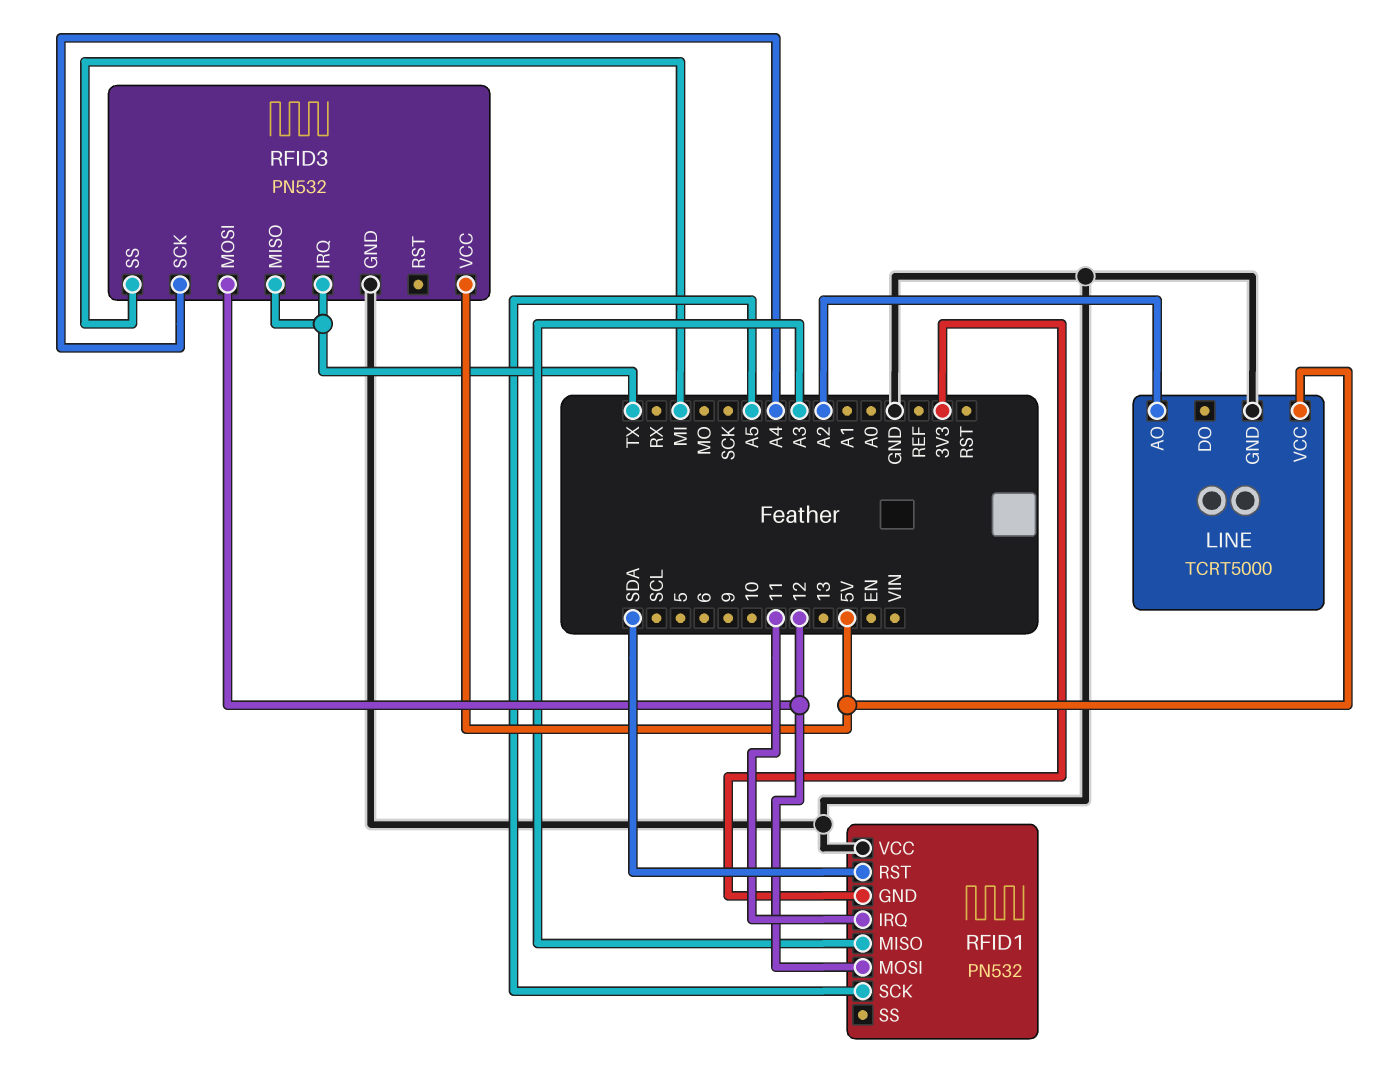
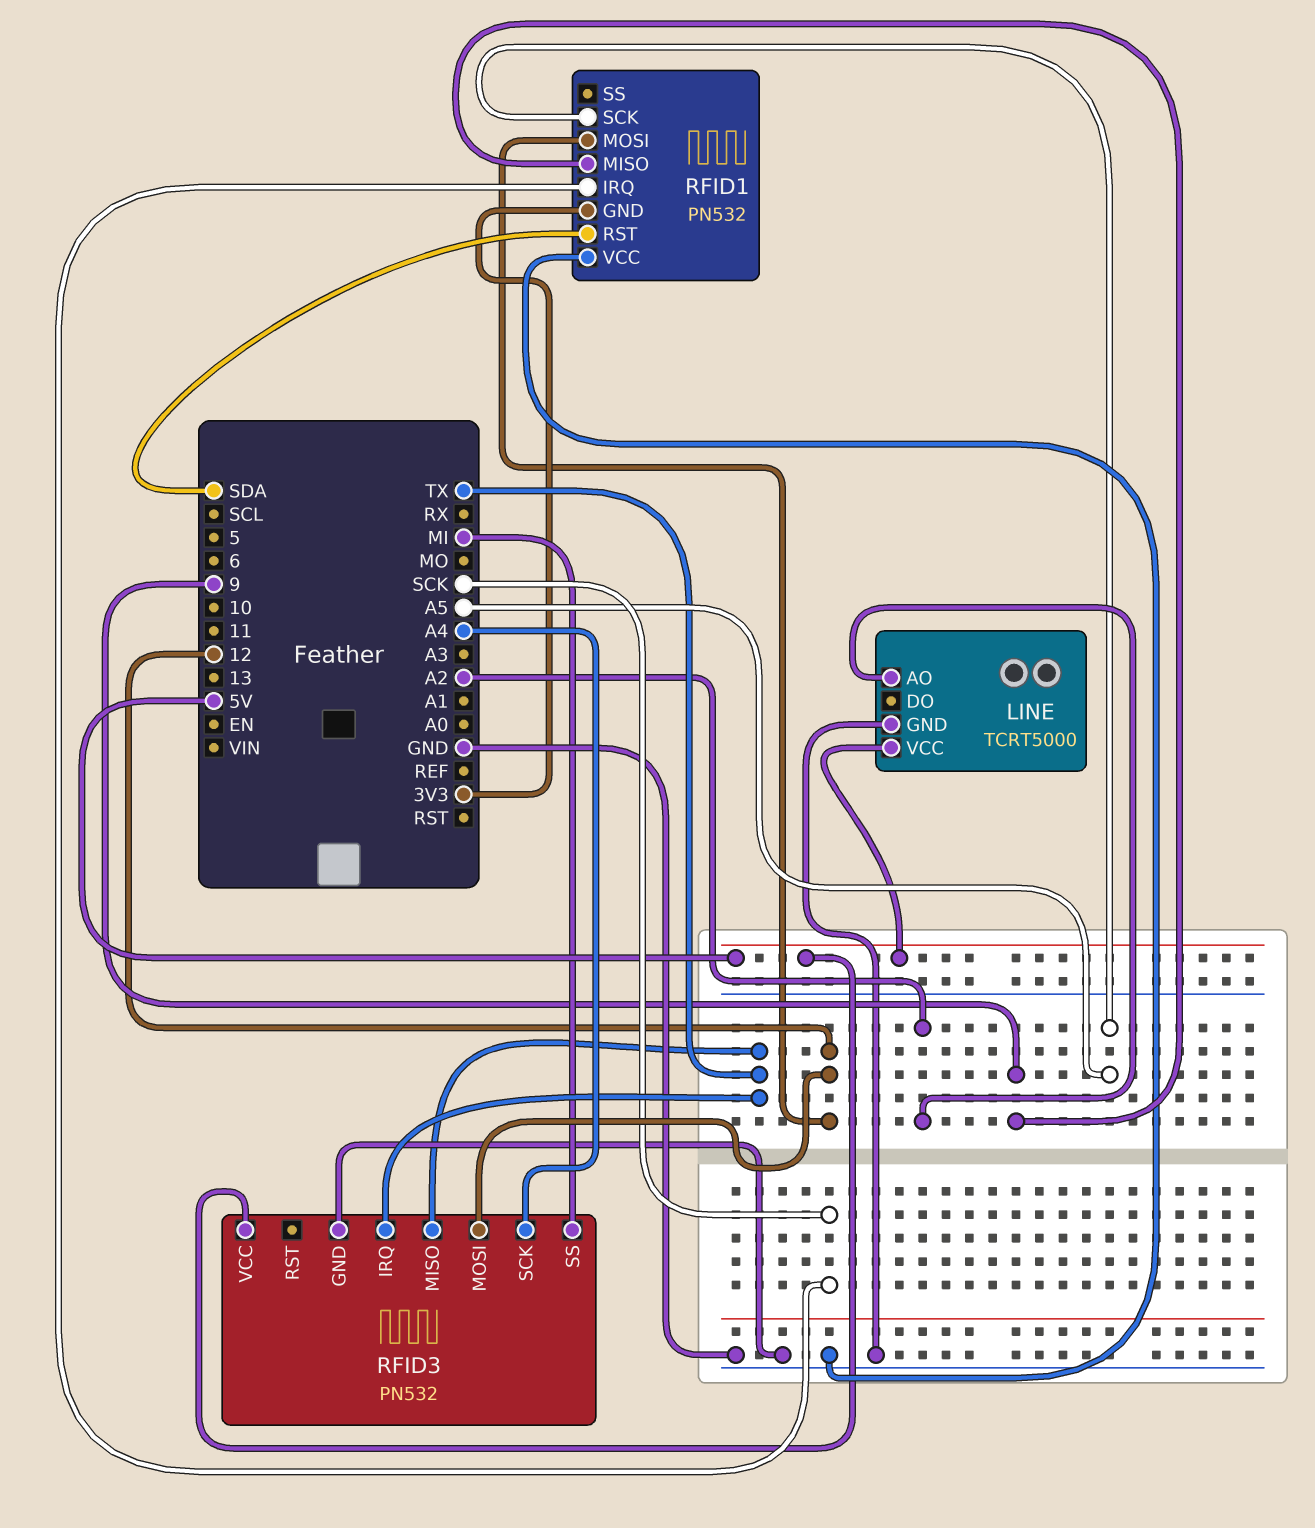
RFID1 pin IRQ: 11 -> SCK
RFID1 pin MISO: A3 -> 9

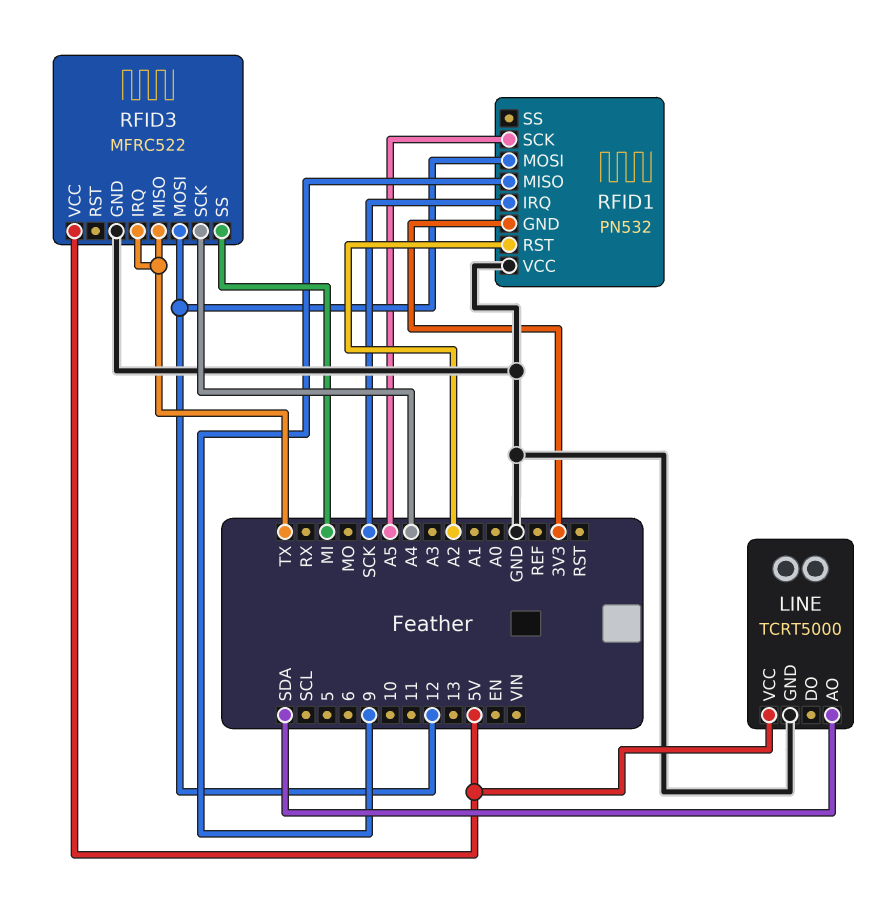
LINE pin AO: A2 -> SDA
RFID1 pin RST: SDA -> A2
RFID3: PN532 -> MFRC522

